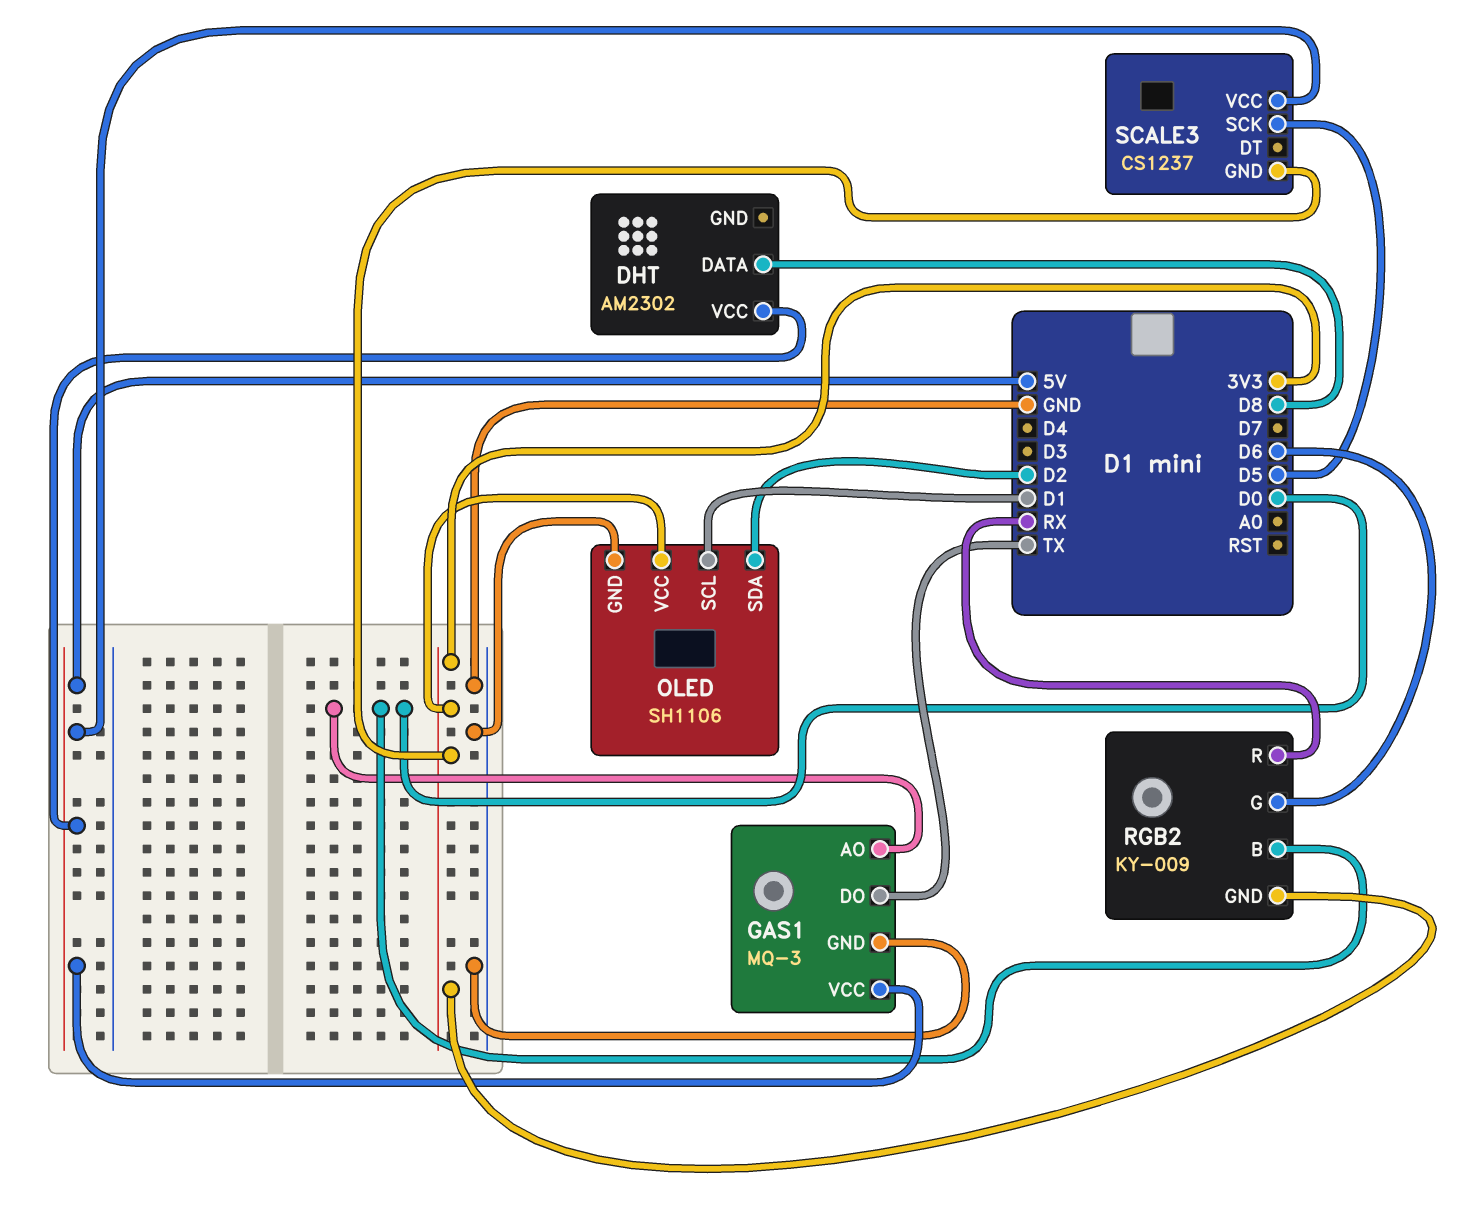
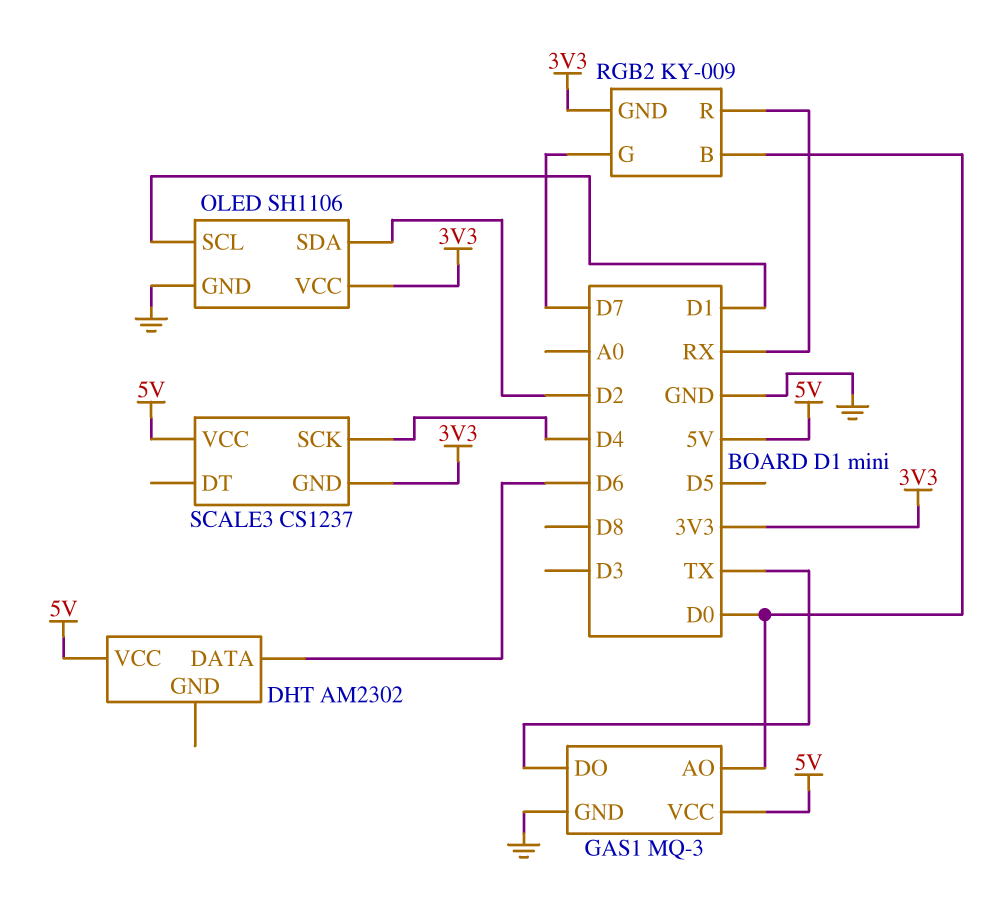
DHT pin DATA: D8 -> D6
RGB2 pin G: D6 -> D7
SCALE3 pin SCK: D5 -> D4

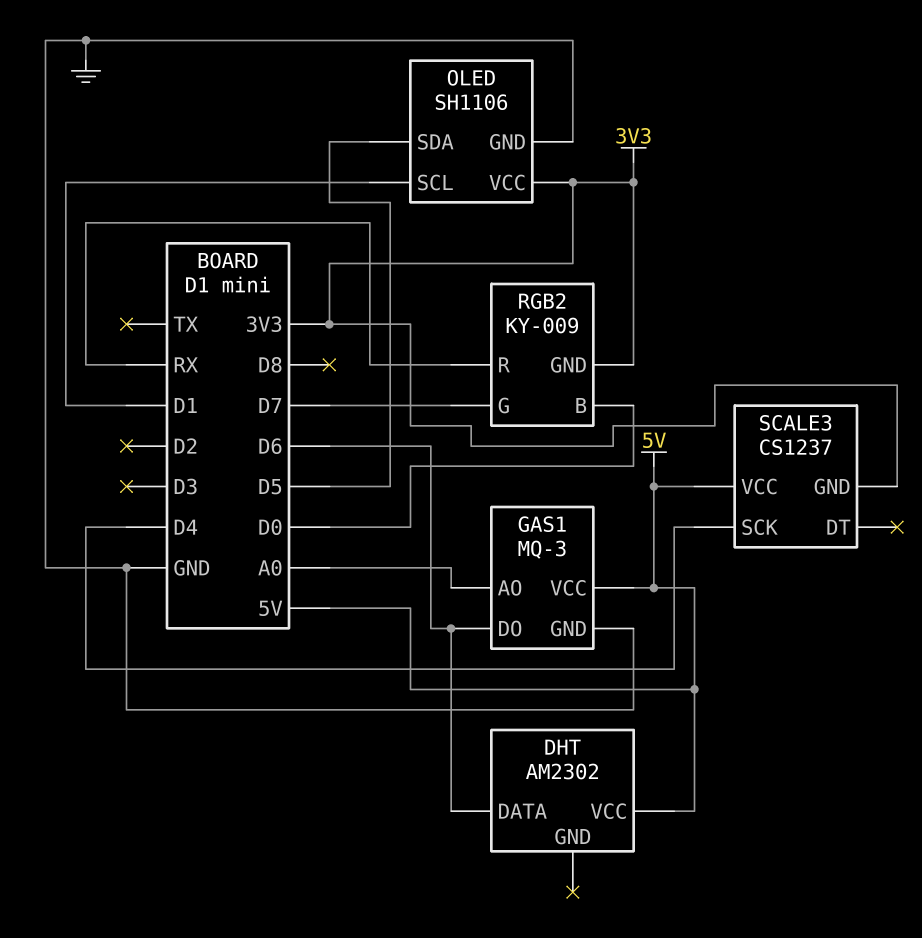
GAS1 pin AO: D0 -> A0
GAS1 pin DO: TX -> D6
OLED pin SDA: D2 -> D5

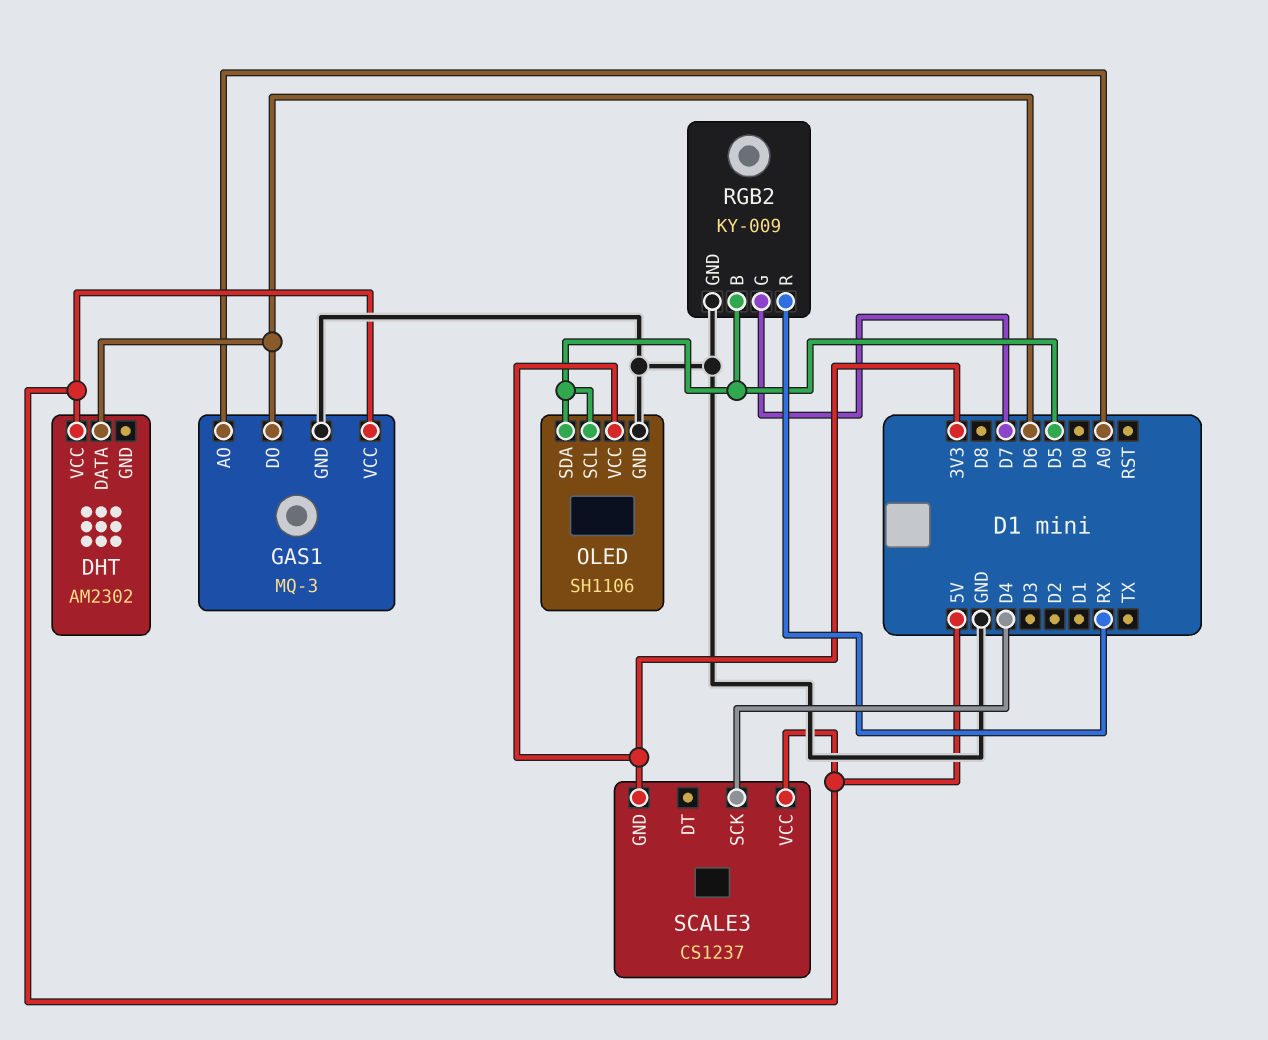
OLED pin SCL: D1 -> D5
RGB2 pin B: D0 -> D5
RGB2 pin GND: 3V3 -> GND

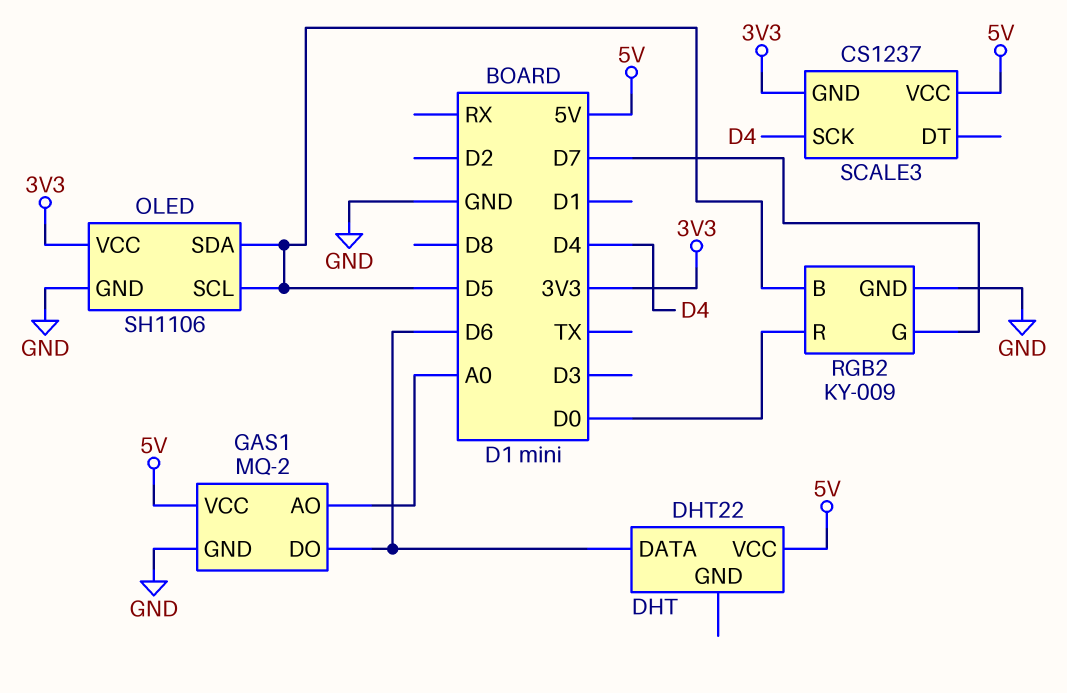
DHT: AM2302 -> DHT22
GAS1: MQ-3 -> MQ-2
RGB2 pin R: RX -> D0

